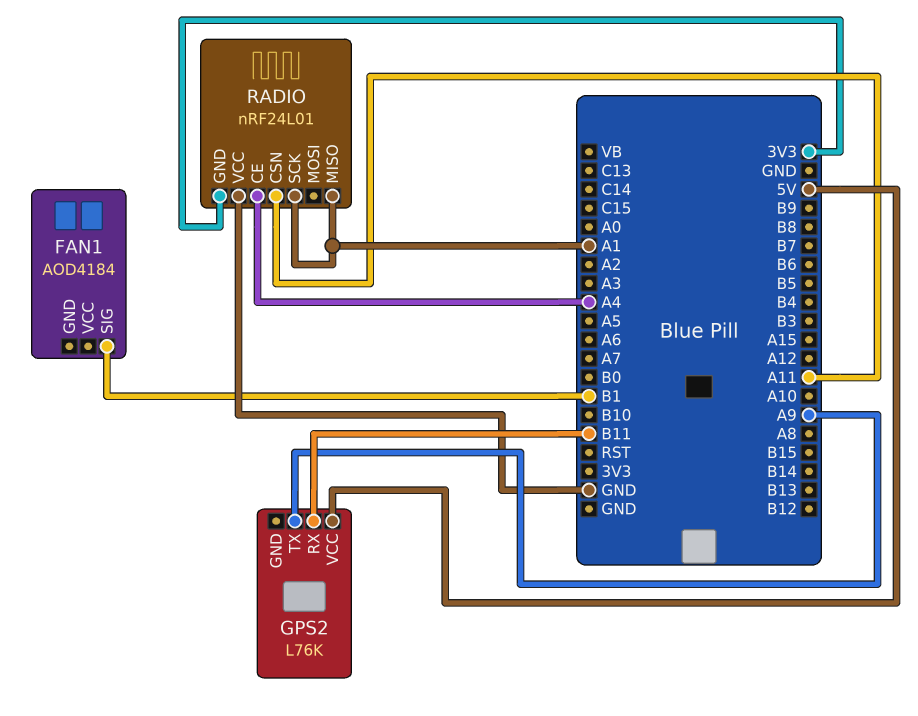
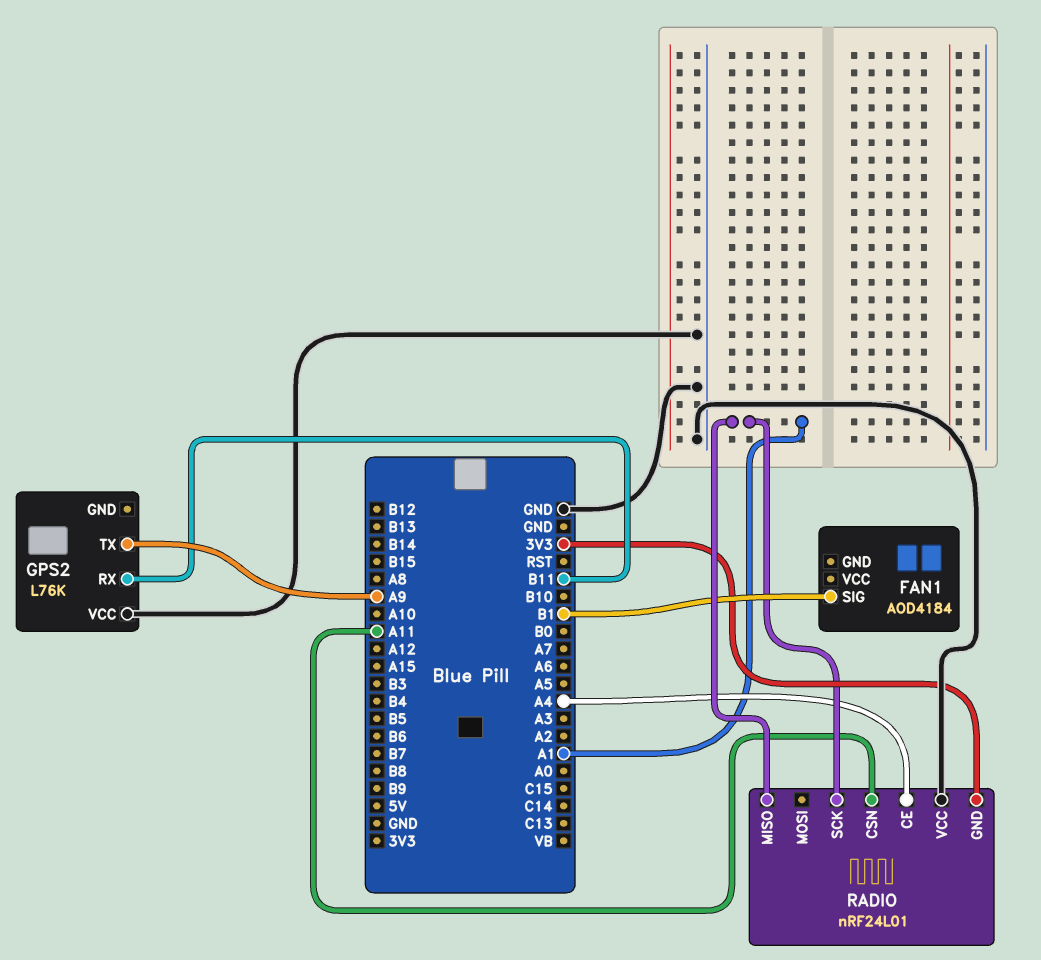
GPS2 pin VCC: 5V -> GND

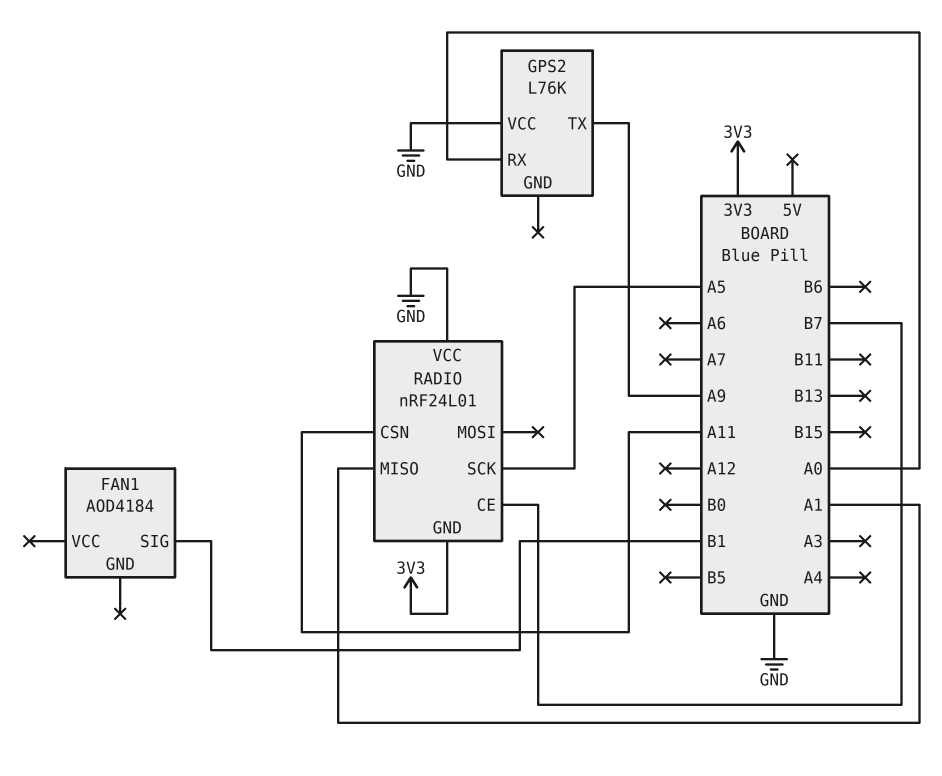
GPS2 pin RX: B11 -> A0
RADIO pin CE: A4 -> B7
RADIO pin SCK: A1 -> A5

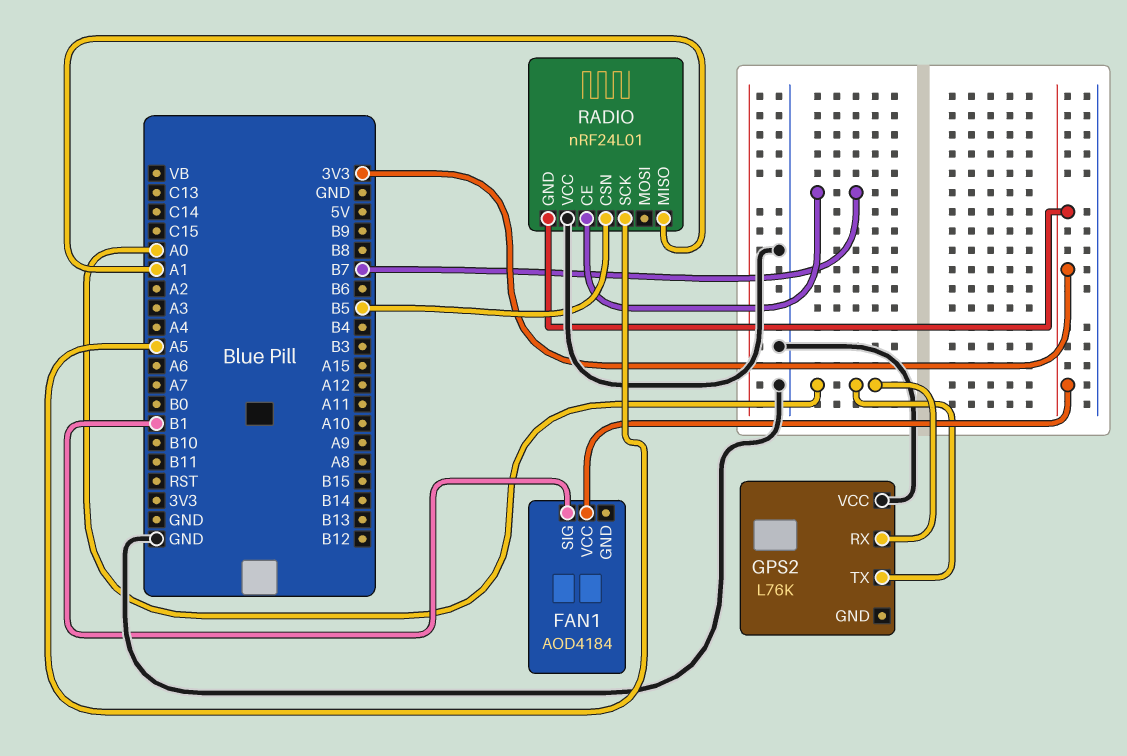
FAN1 pin VCC: none -> 3V3
GPS2 pin TX: A9 -> A0
RADIO pin CSN: A11 -> B5

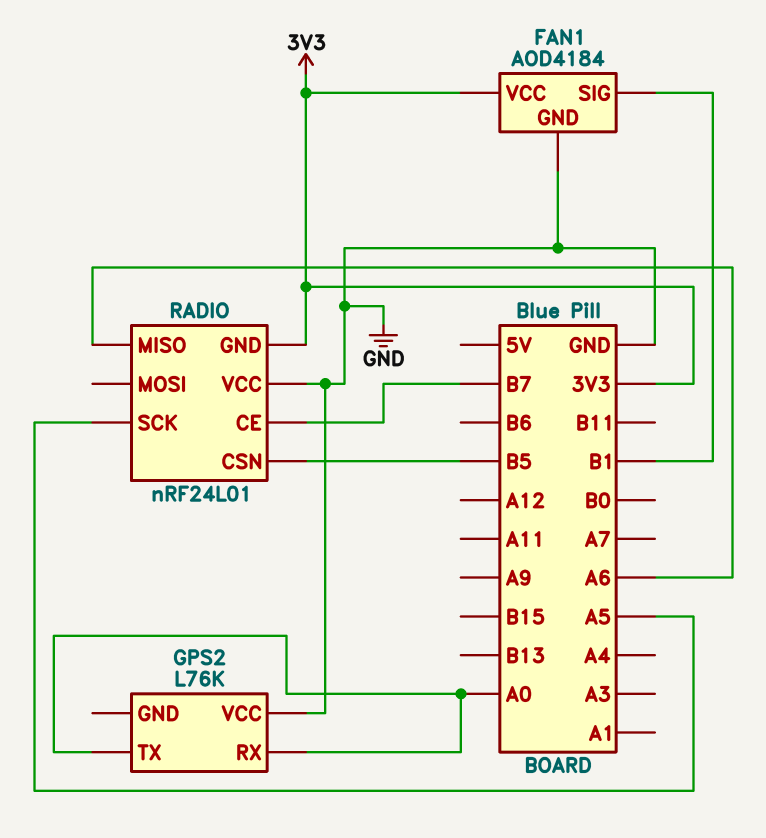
FAN1 pin GND: none -> GND
RADIO pin MISO: A1 -> A6

